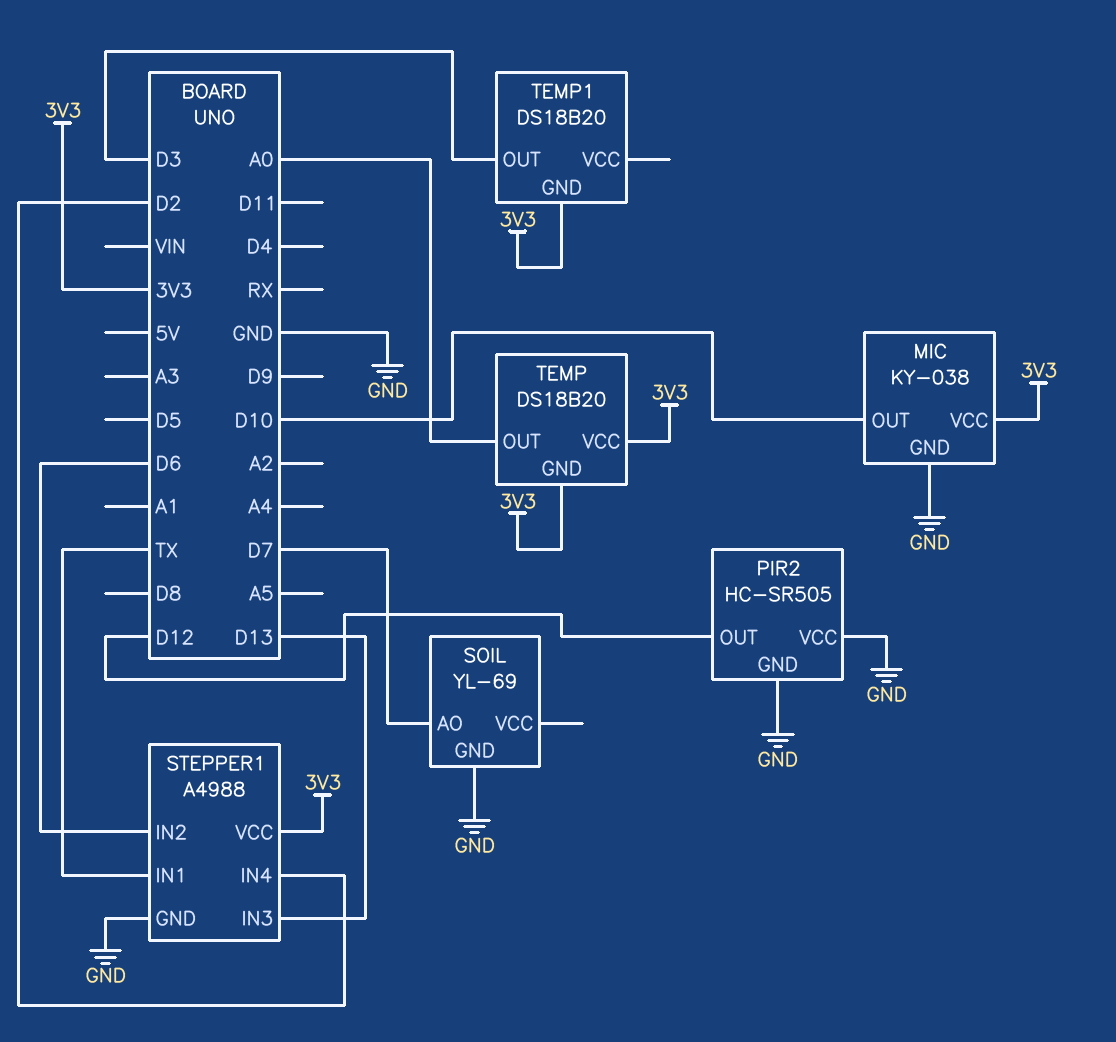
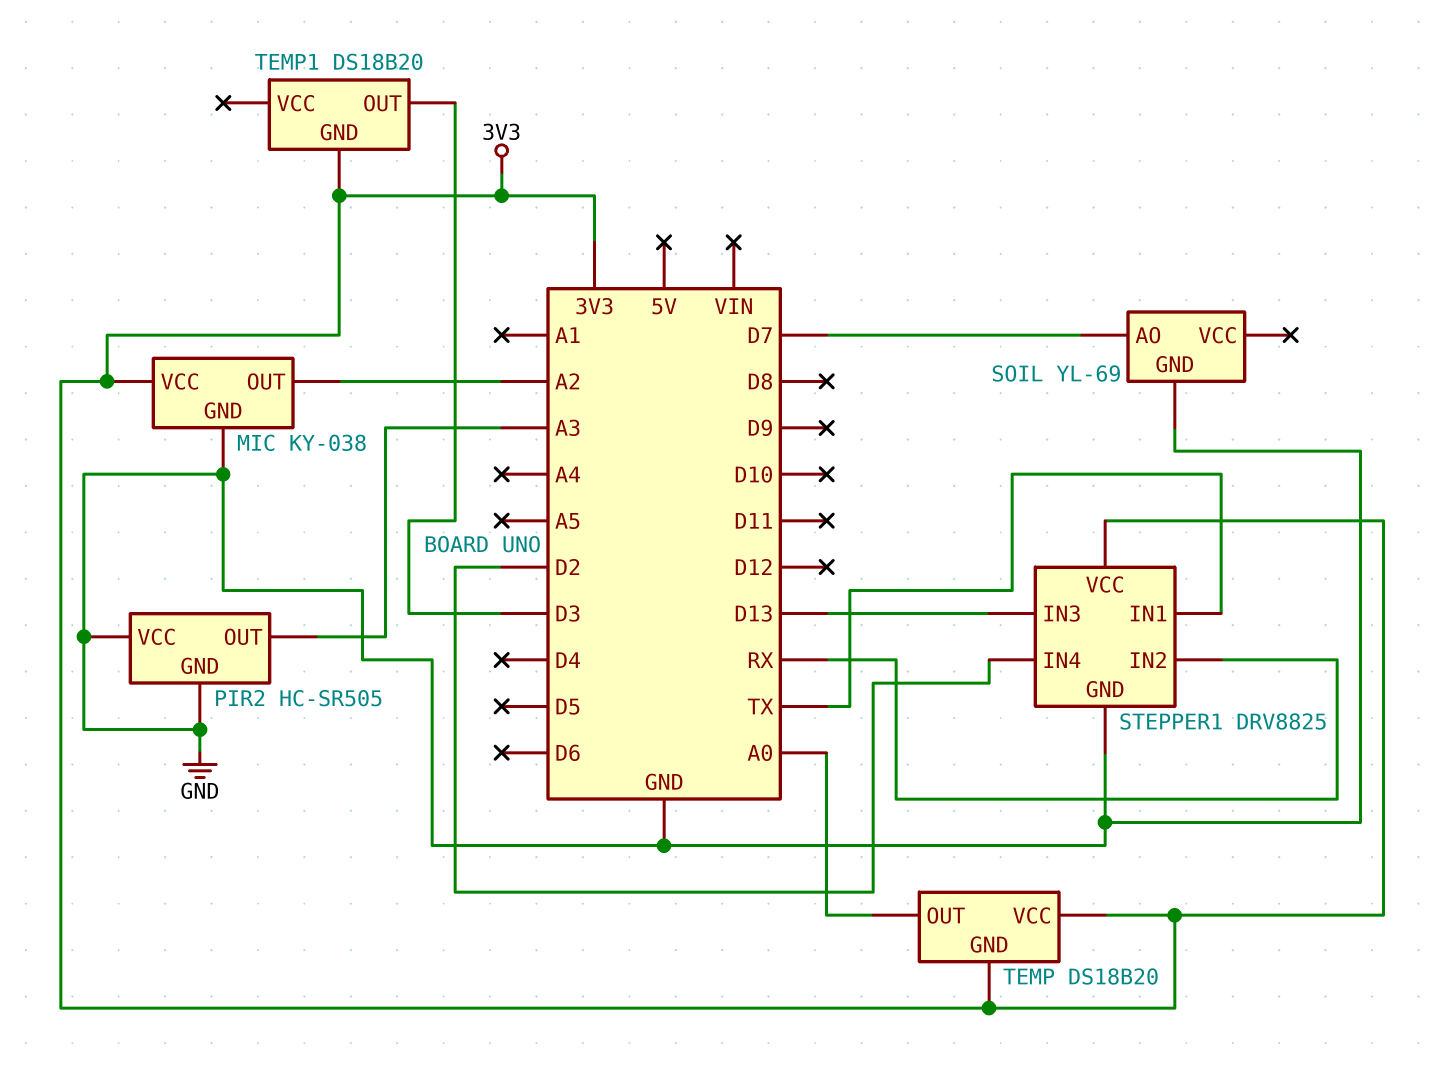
MIC pin OUT: D10 -> A2
PIR2 pin OUT: D12 -> A3
STEPPER1: A4988 -> DRV8825
STEPPER1 pin IN2: D6 -> RX

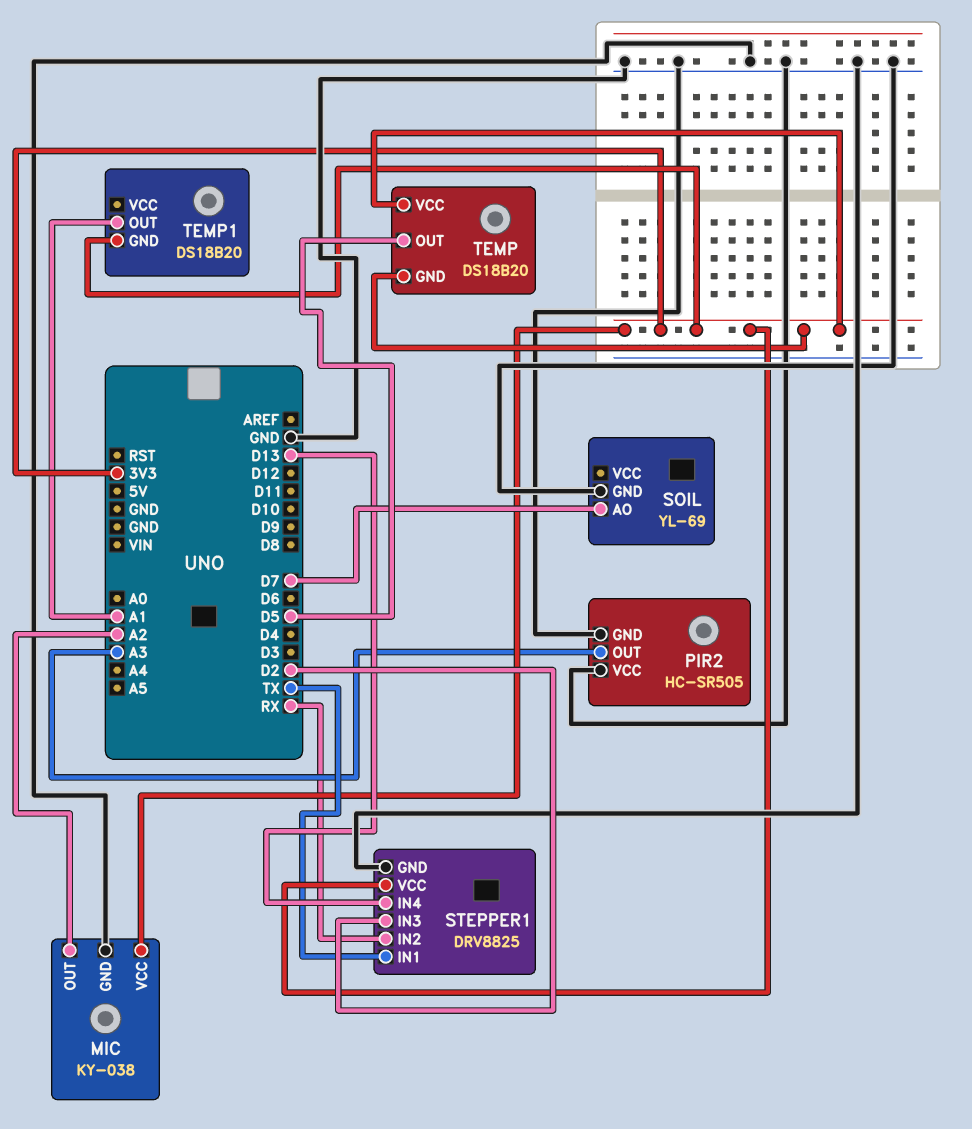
STEPPER1 pin IN3: D13 -> D2
STEPPER1 pin IN4: D2 -> D13
TEMP pin OUT: A0 -> D5
TEMP1 pin OUT: D3 -> A1

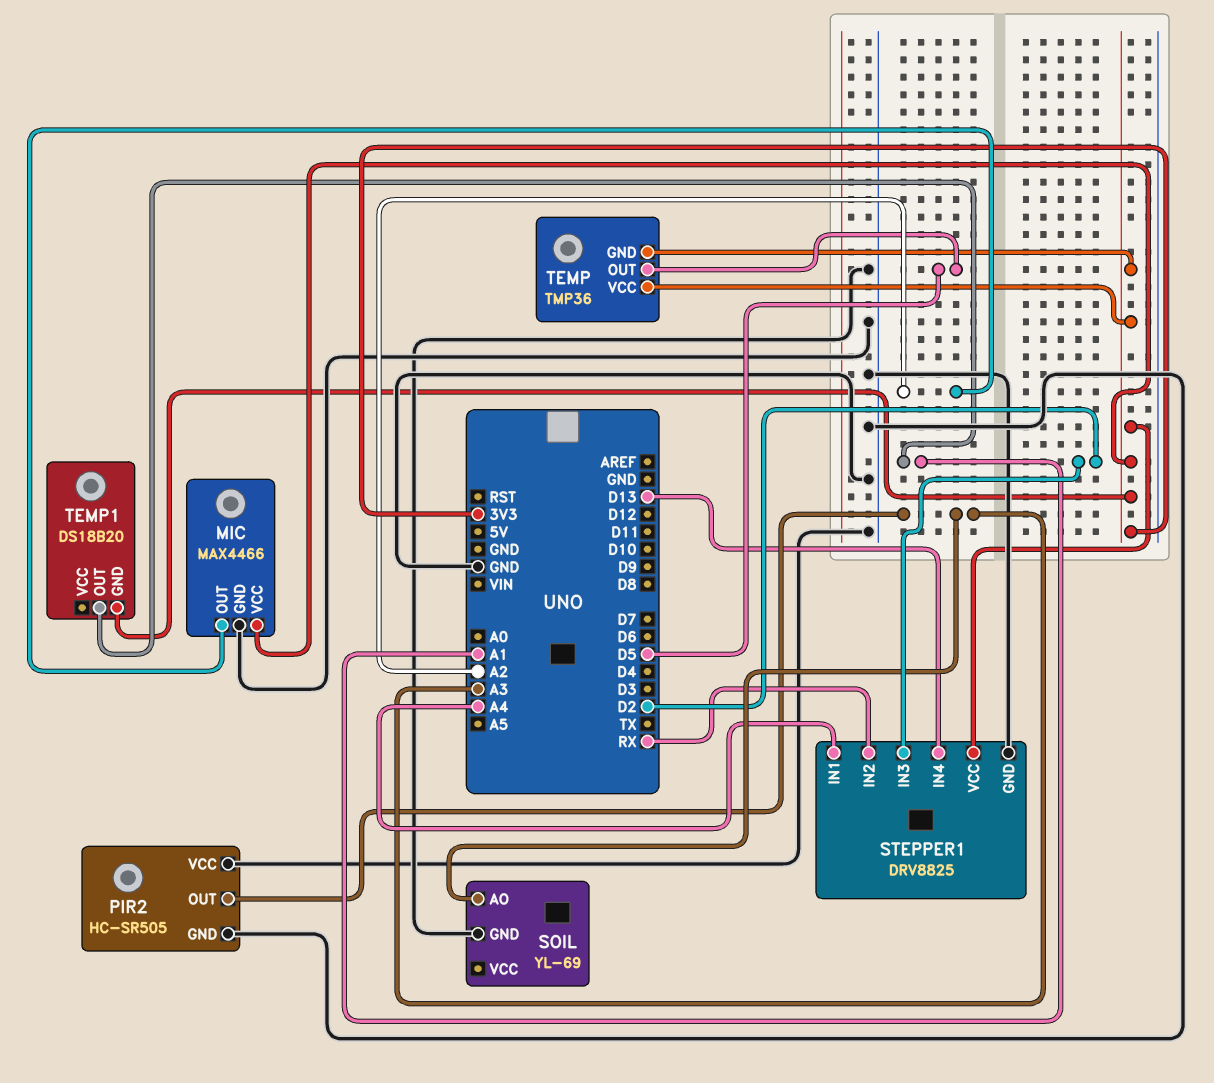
MIC: KY-038 -> MAX4466
SOIL pin AO: D7 -> A3
STEPPER1 pin IN1: TX -> A4
TEMP: DS18B20 -> TMP36

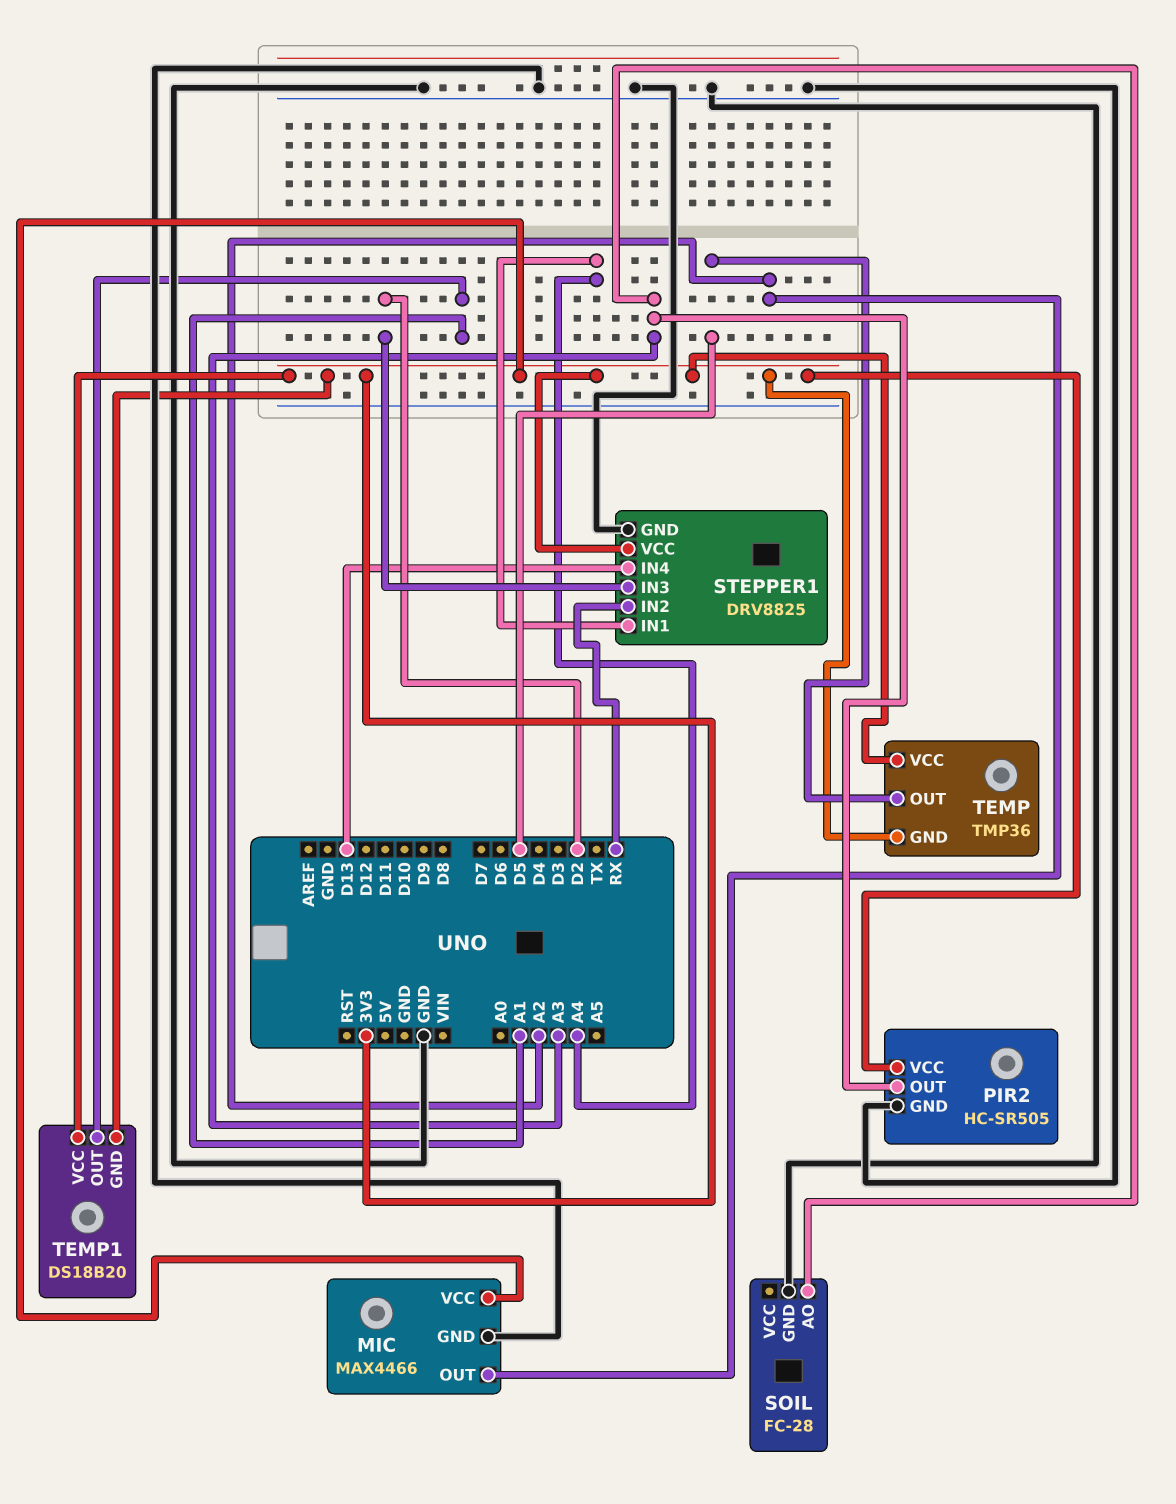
PIR2 pin VCC: GND -> 3V3
SOIL: YL-69 -> FC-28
TEMP1 pin VCC: none -> 3V3

